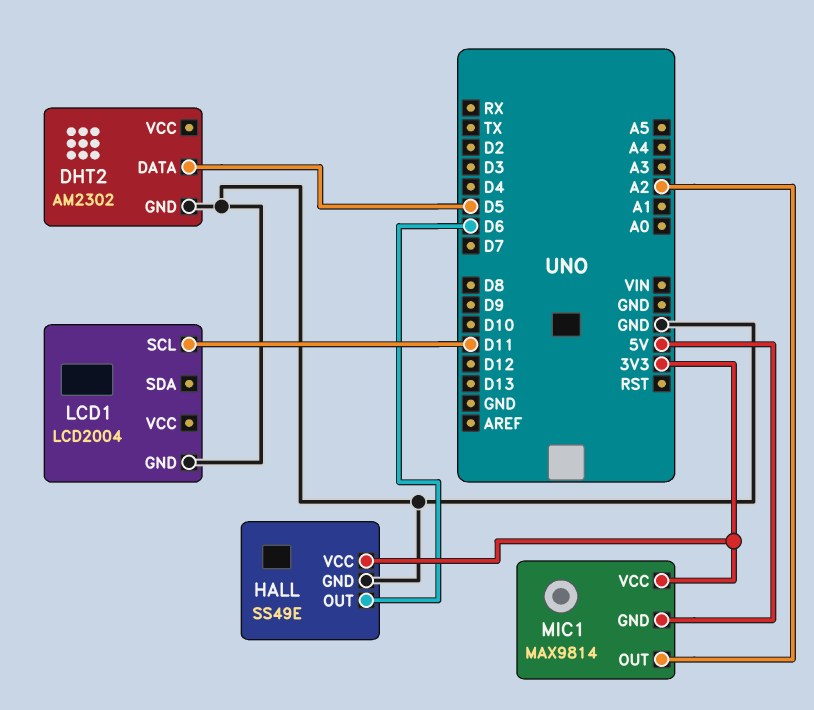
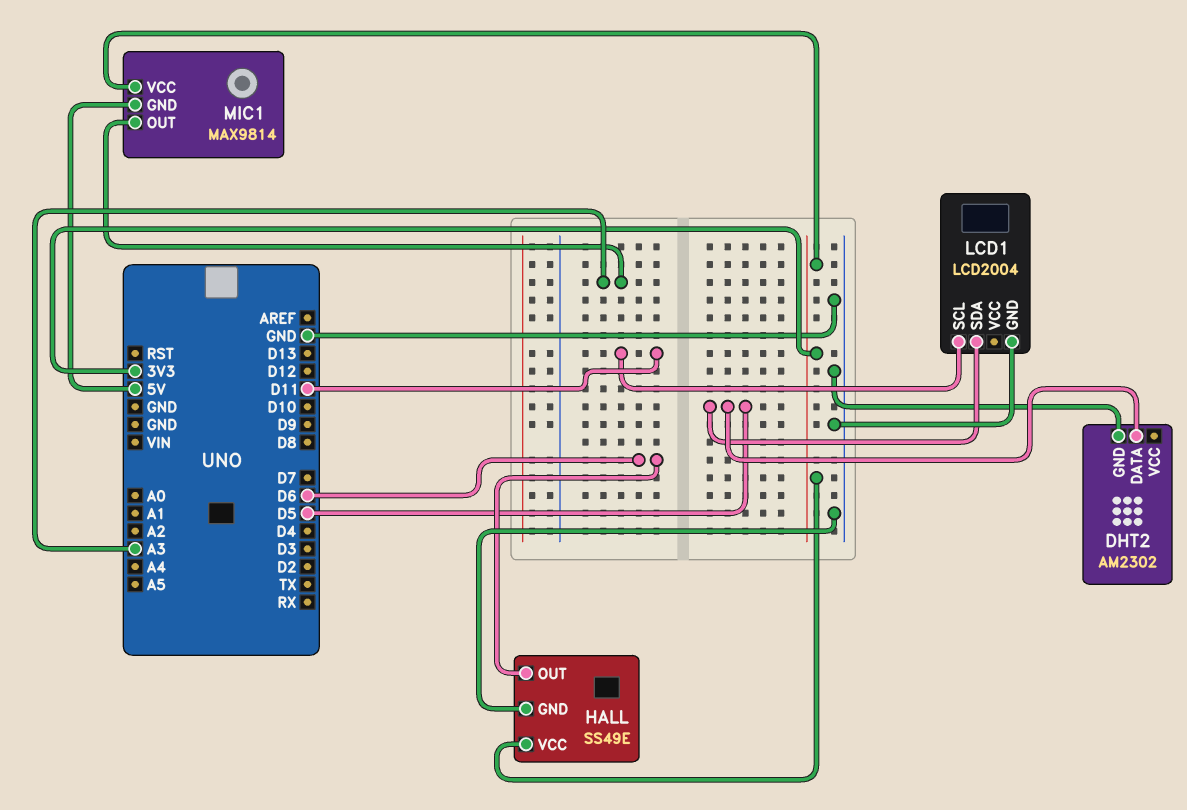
LCD1 pin SDA: none -> D5
MIC1 pin OUT: A2 -> A3

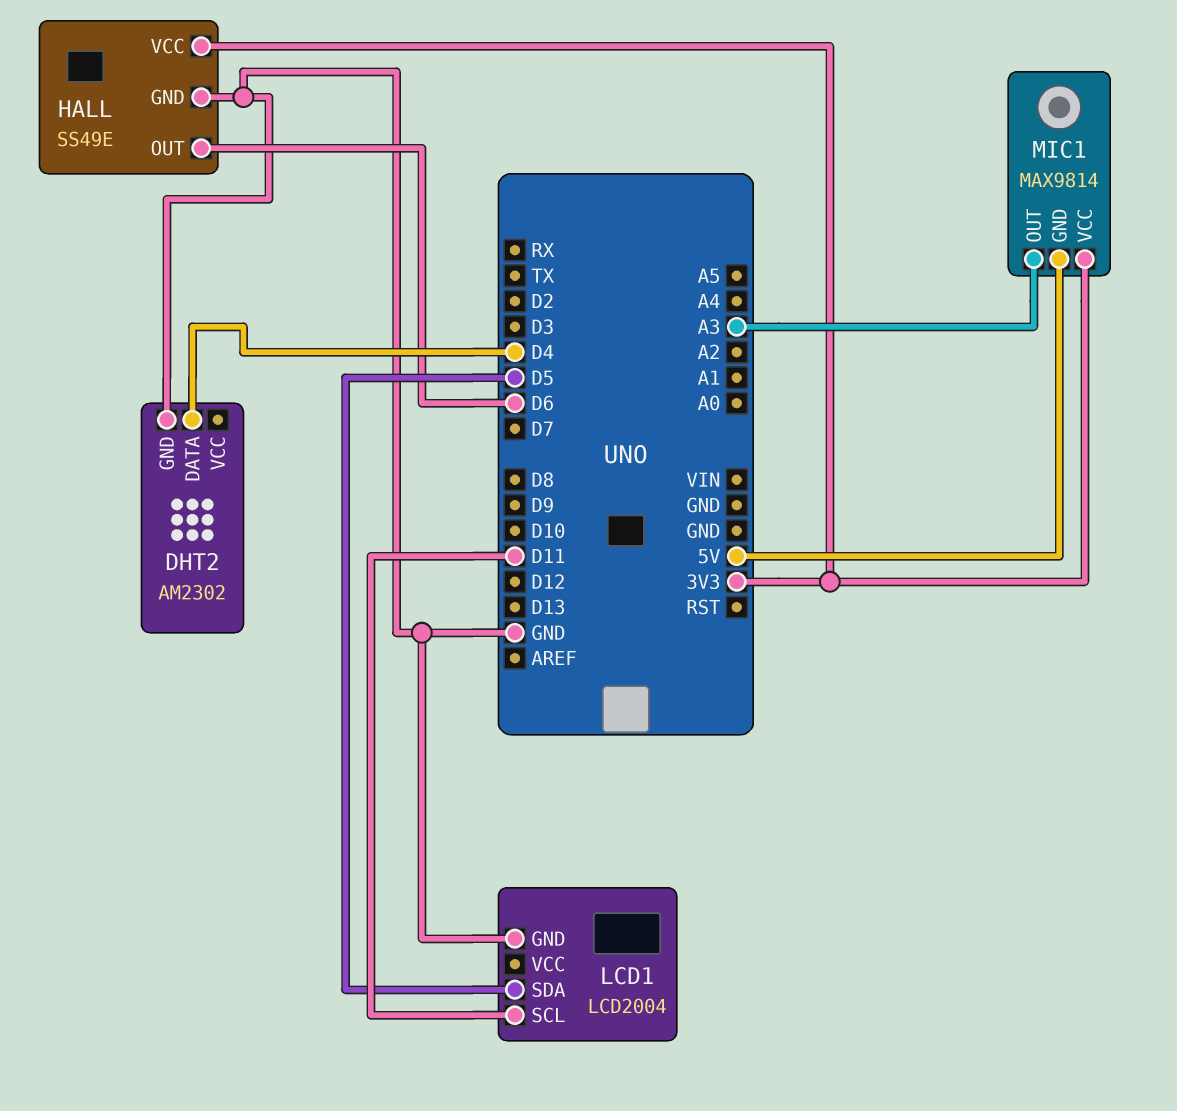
DHT2 pin DATA: D5 -> D4

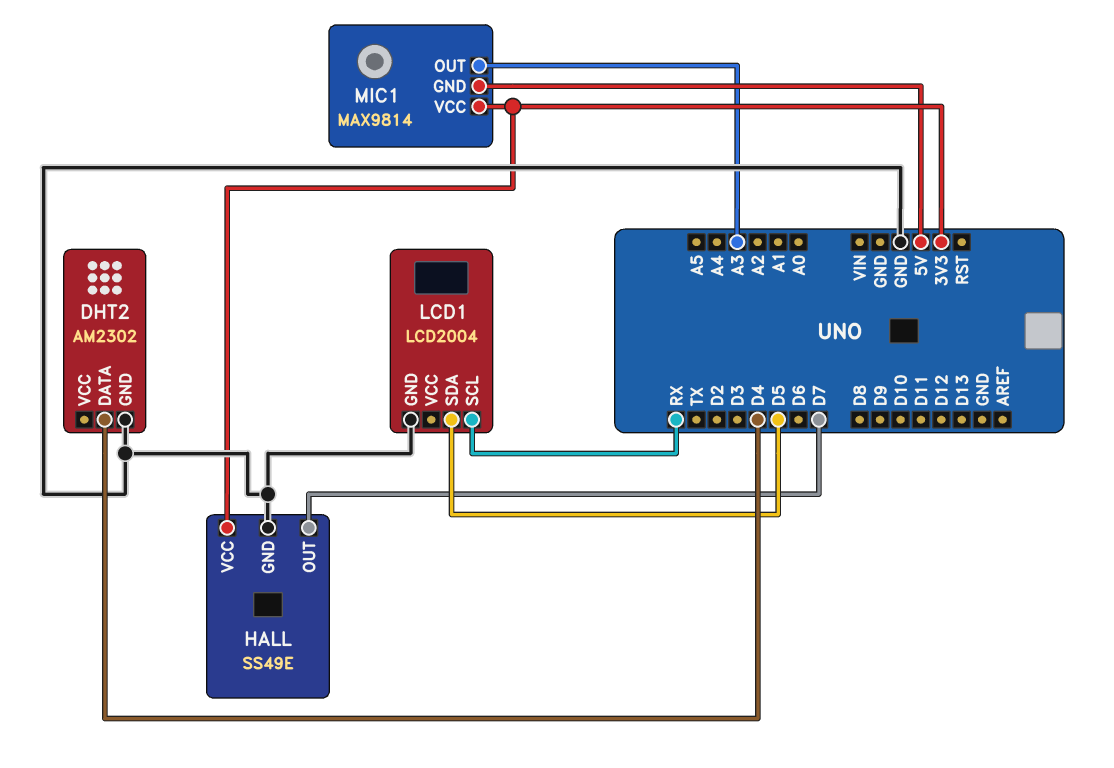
HALL pin OUT: D6 -> D7
LCD1 pin SCL: D11 -> RX

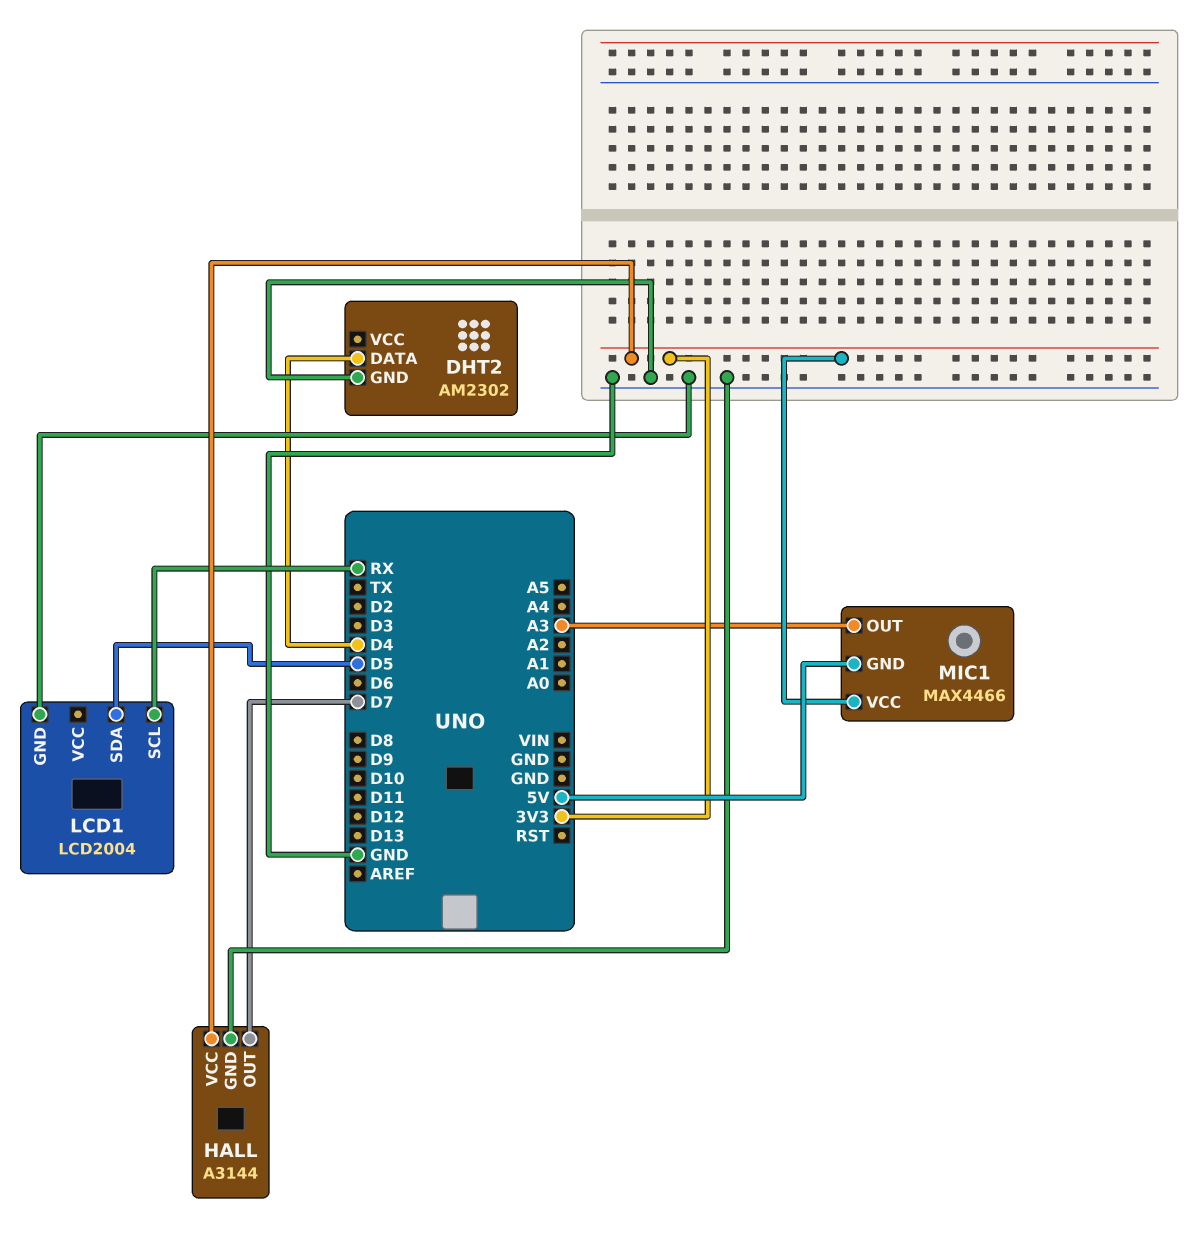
HALL: SS49E -> A3144
MIC1: MAX9814 -> MAX4466

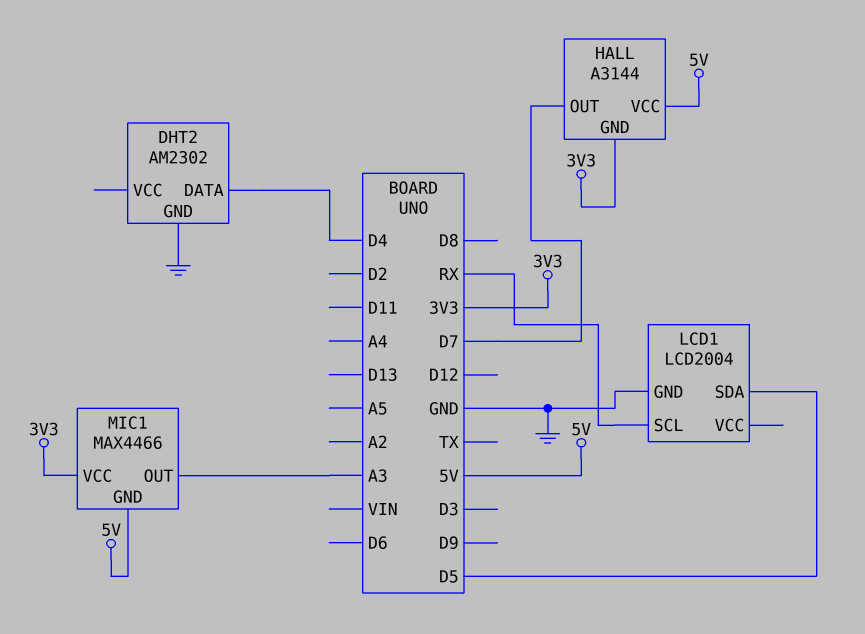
HALL pin GND: GND -> 3V3
HALL pin VCC: 3V3 -> 5V

